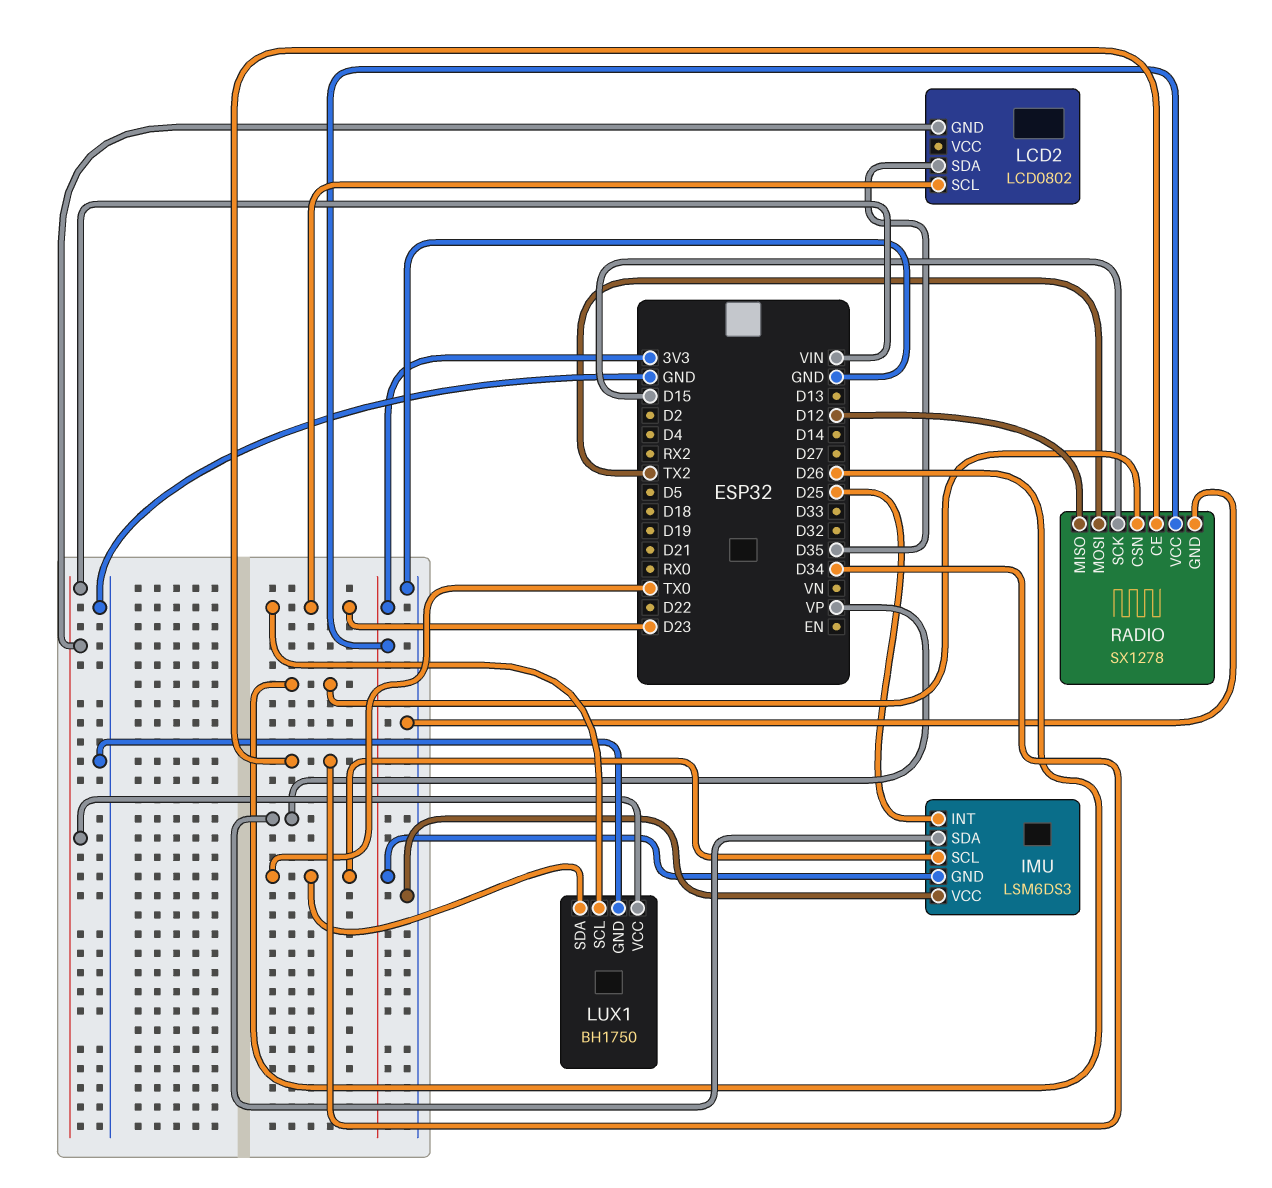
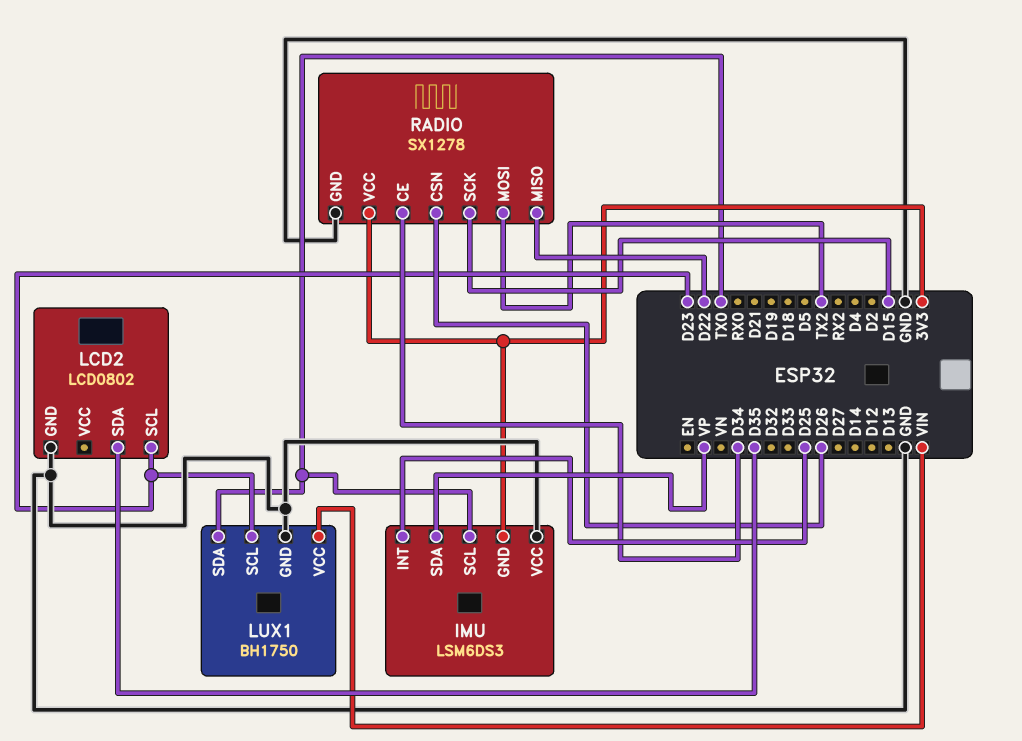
LCD2 pin GND: VIN -> GND
RADIO pin MISO: D12 -> D22

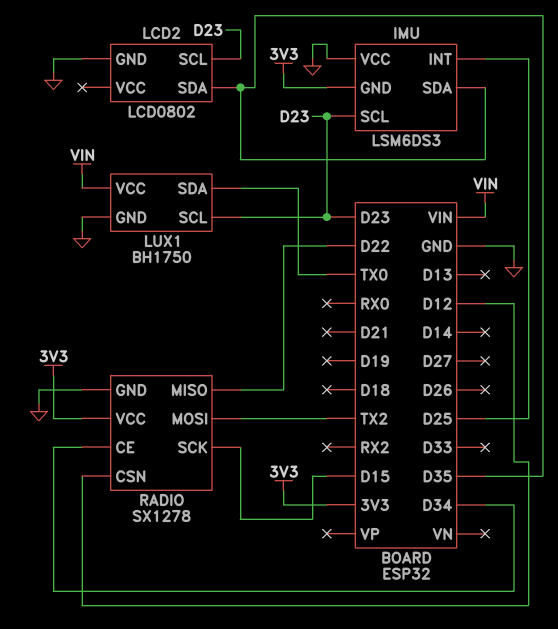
IMU pin SCL: TX0 -> D23
IMU pin SDA: VP -> D35
RADIO pin CSN: D26 -> D12

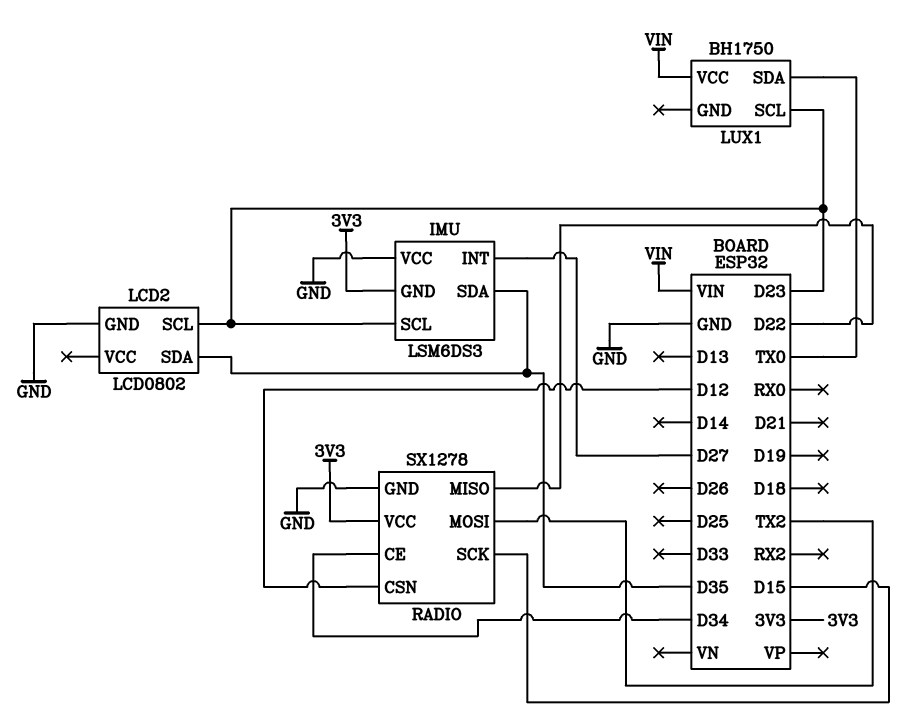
IMU pin INT: D25 -> D27
LUX1 pin GND: GND -> none

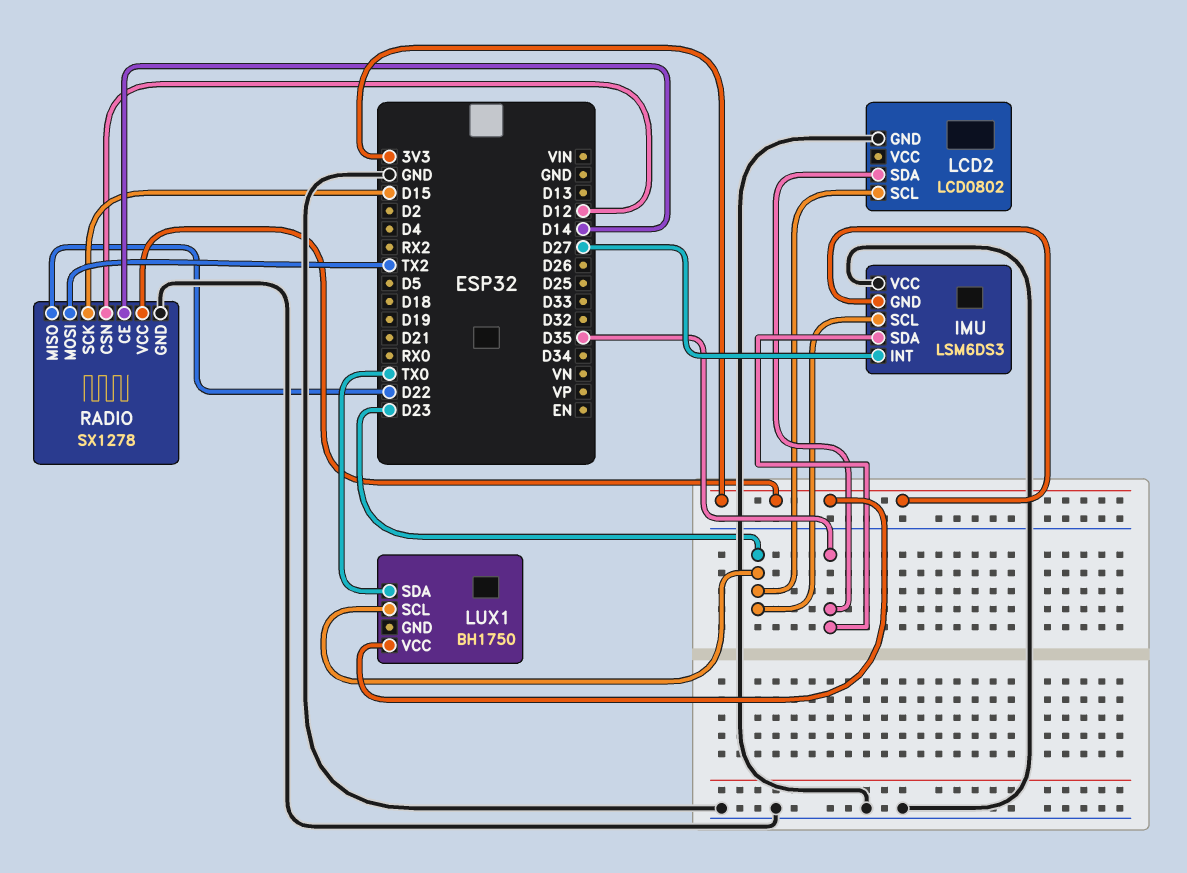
LUX1 pin VCC: VIN -> 3V3
RADIO pin CE: D34 -> D14

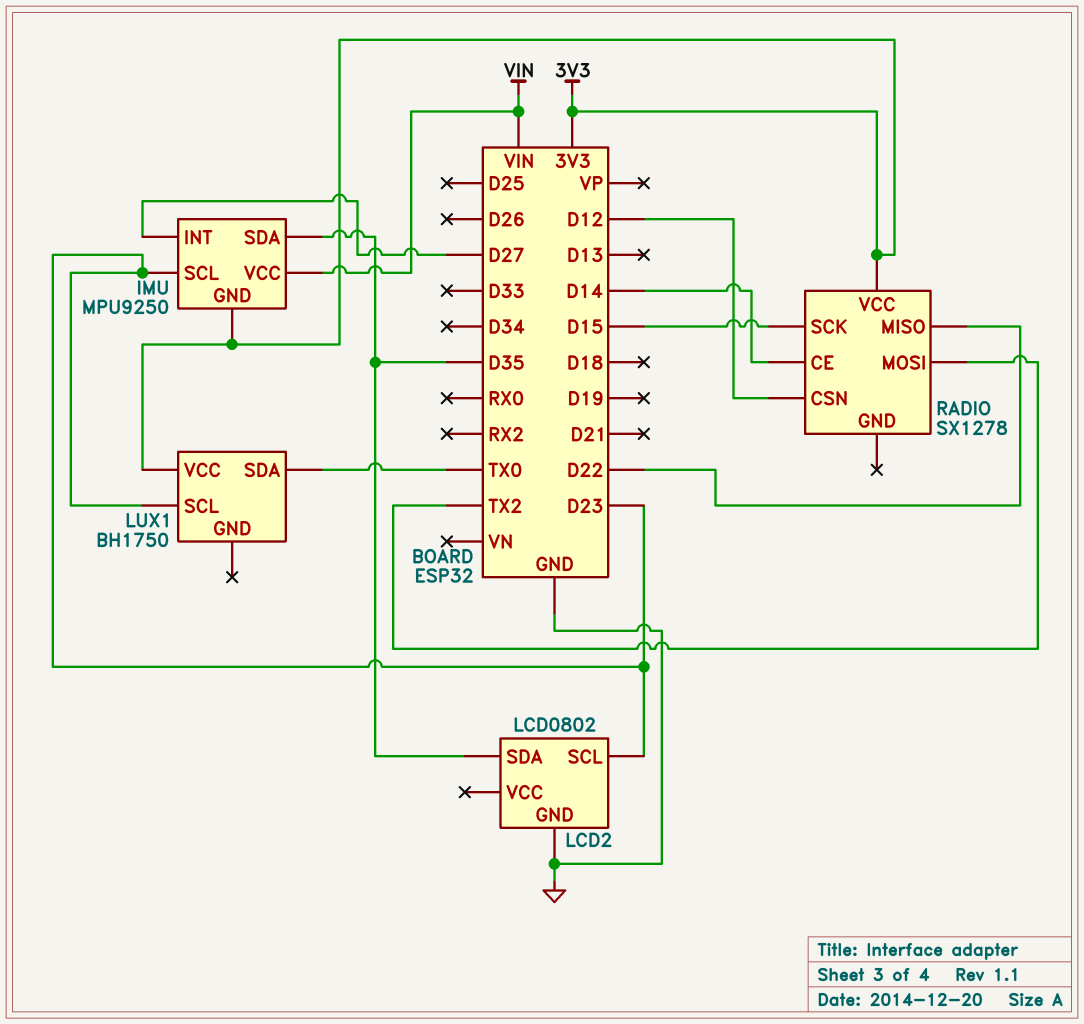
IMU: LSM6DS3 -> MPU9250
IMU pin VCC: GND -> VIN
RADIO pin GND: GND -> none

